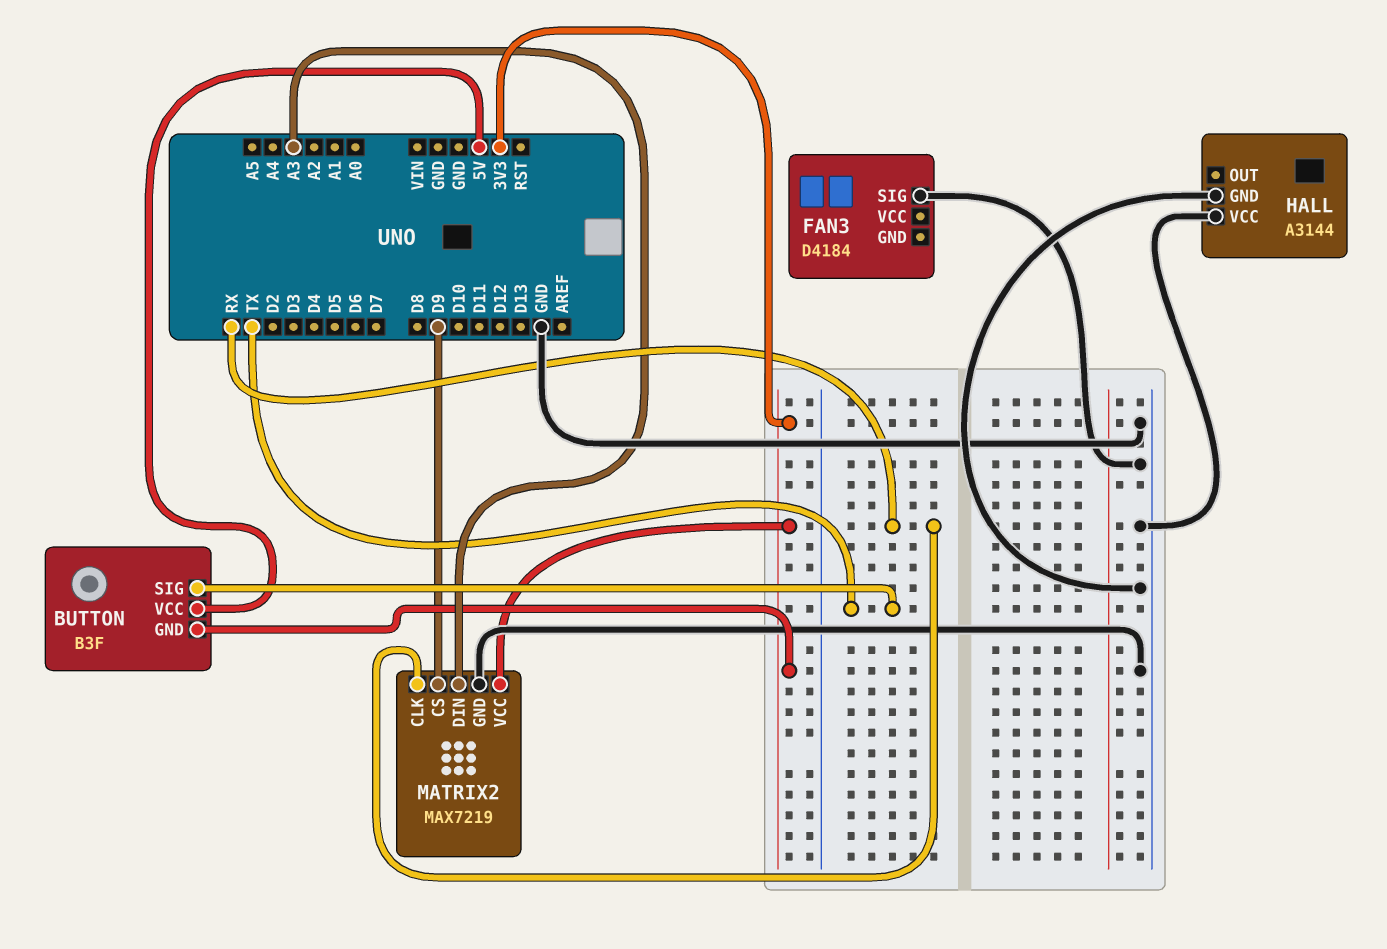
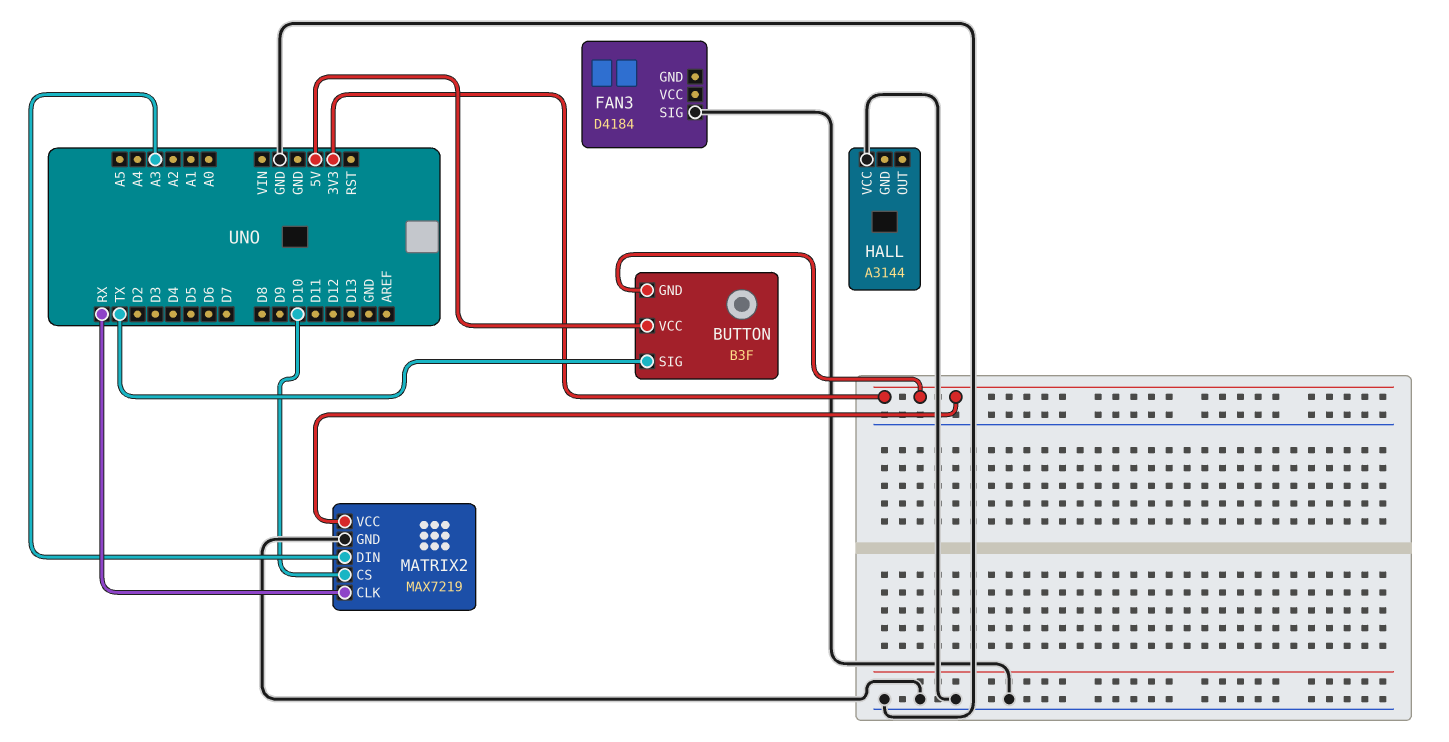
HALL pin GND: GND -> none
MATRIX2 pin CS: D9 -> D10

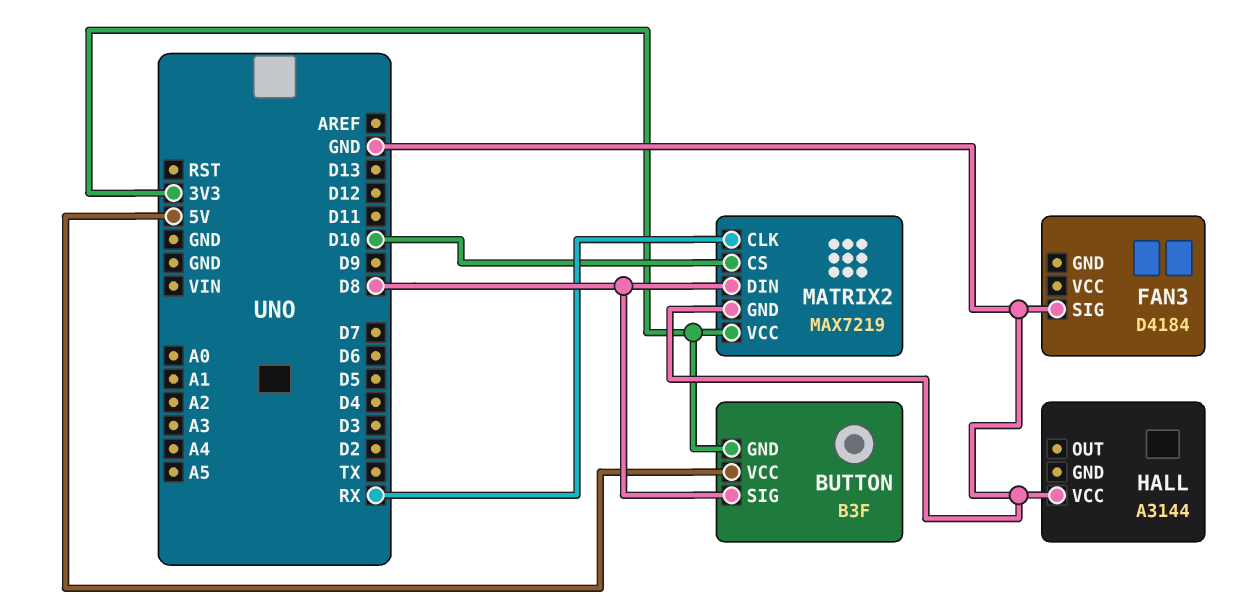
BUTTON pin SIG: TX -> D8
MATRIX2 pin DIN: A3 -> D8

